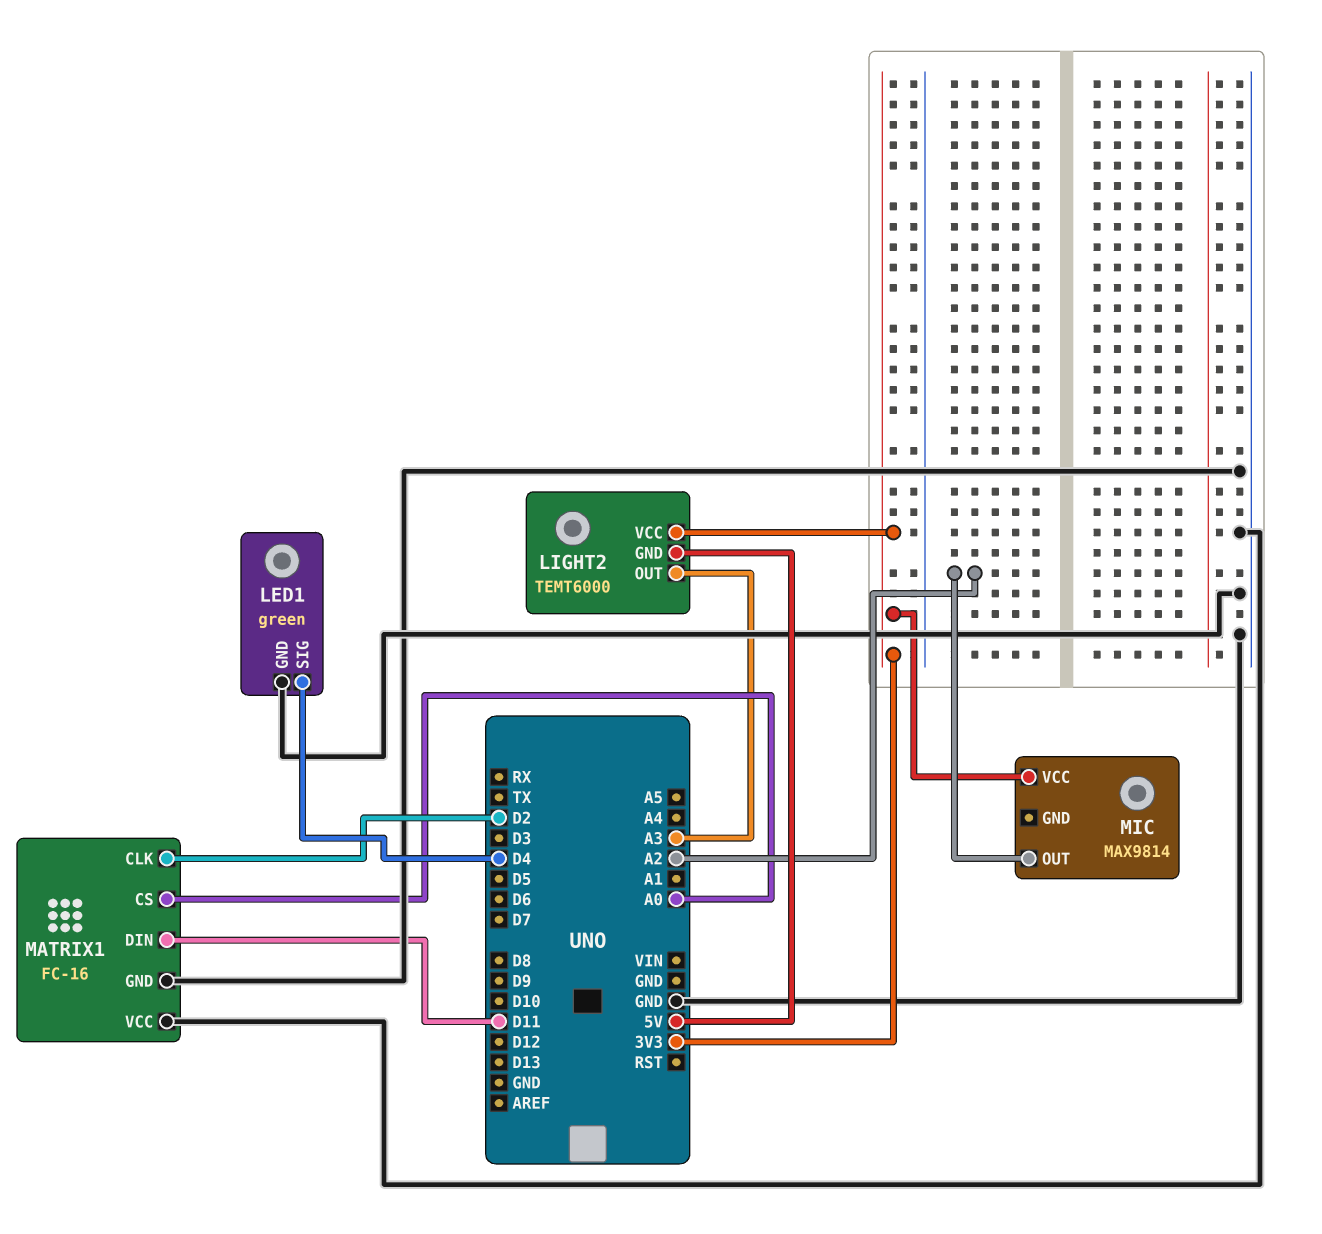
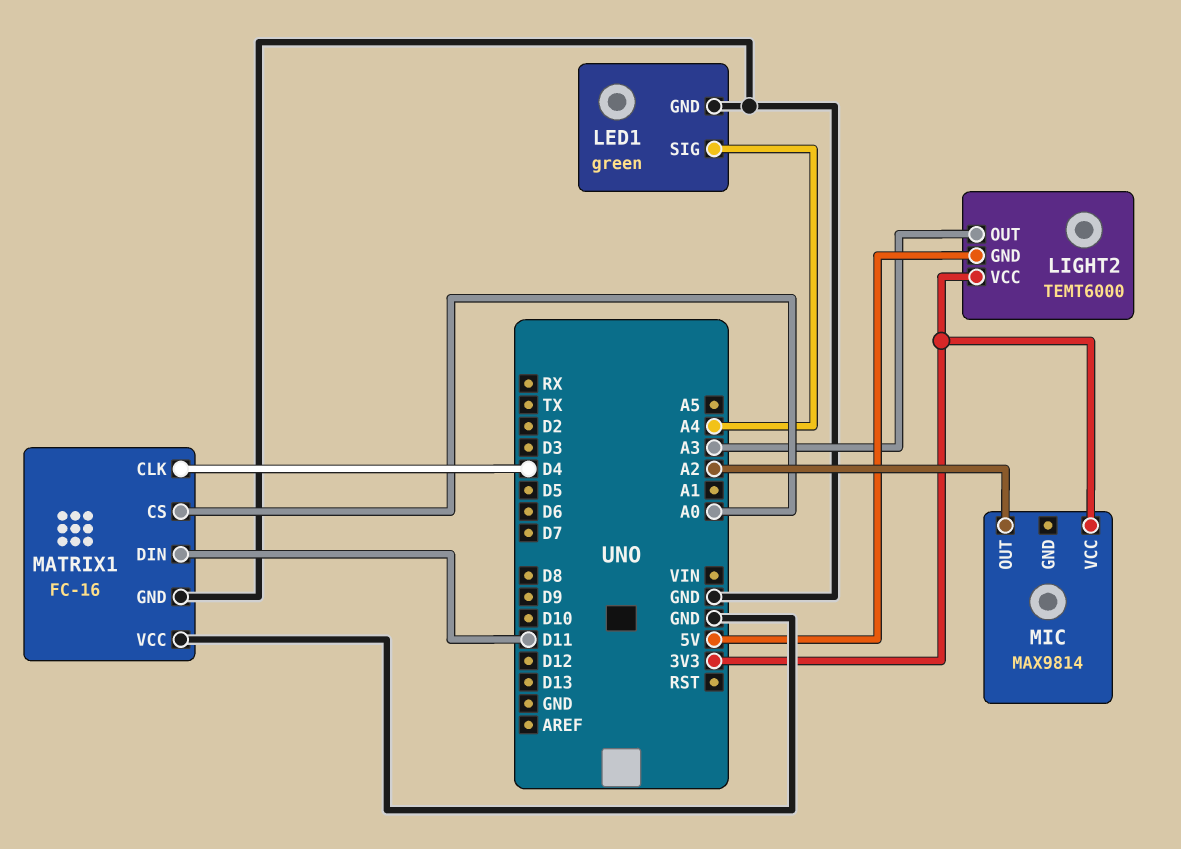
LED1 pin SIG: D4 -> A4
MATRIX1 pin CLK: D2 -> D4

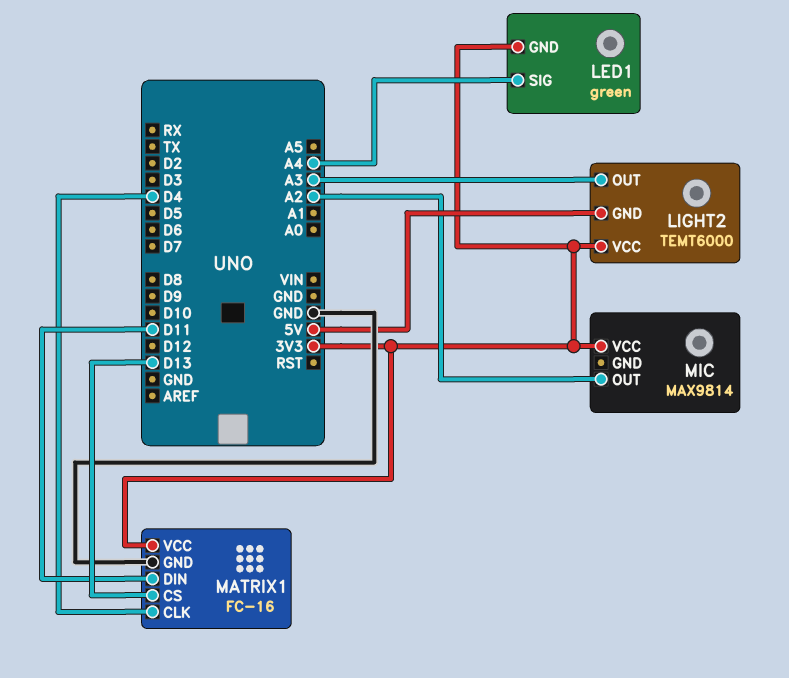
LED1 pin GND: GND -> 3V3
MATRIX1 pin CS: A0 -> D13
MATRIX1 pin VCC: GND -> 3V3

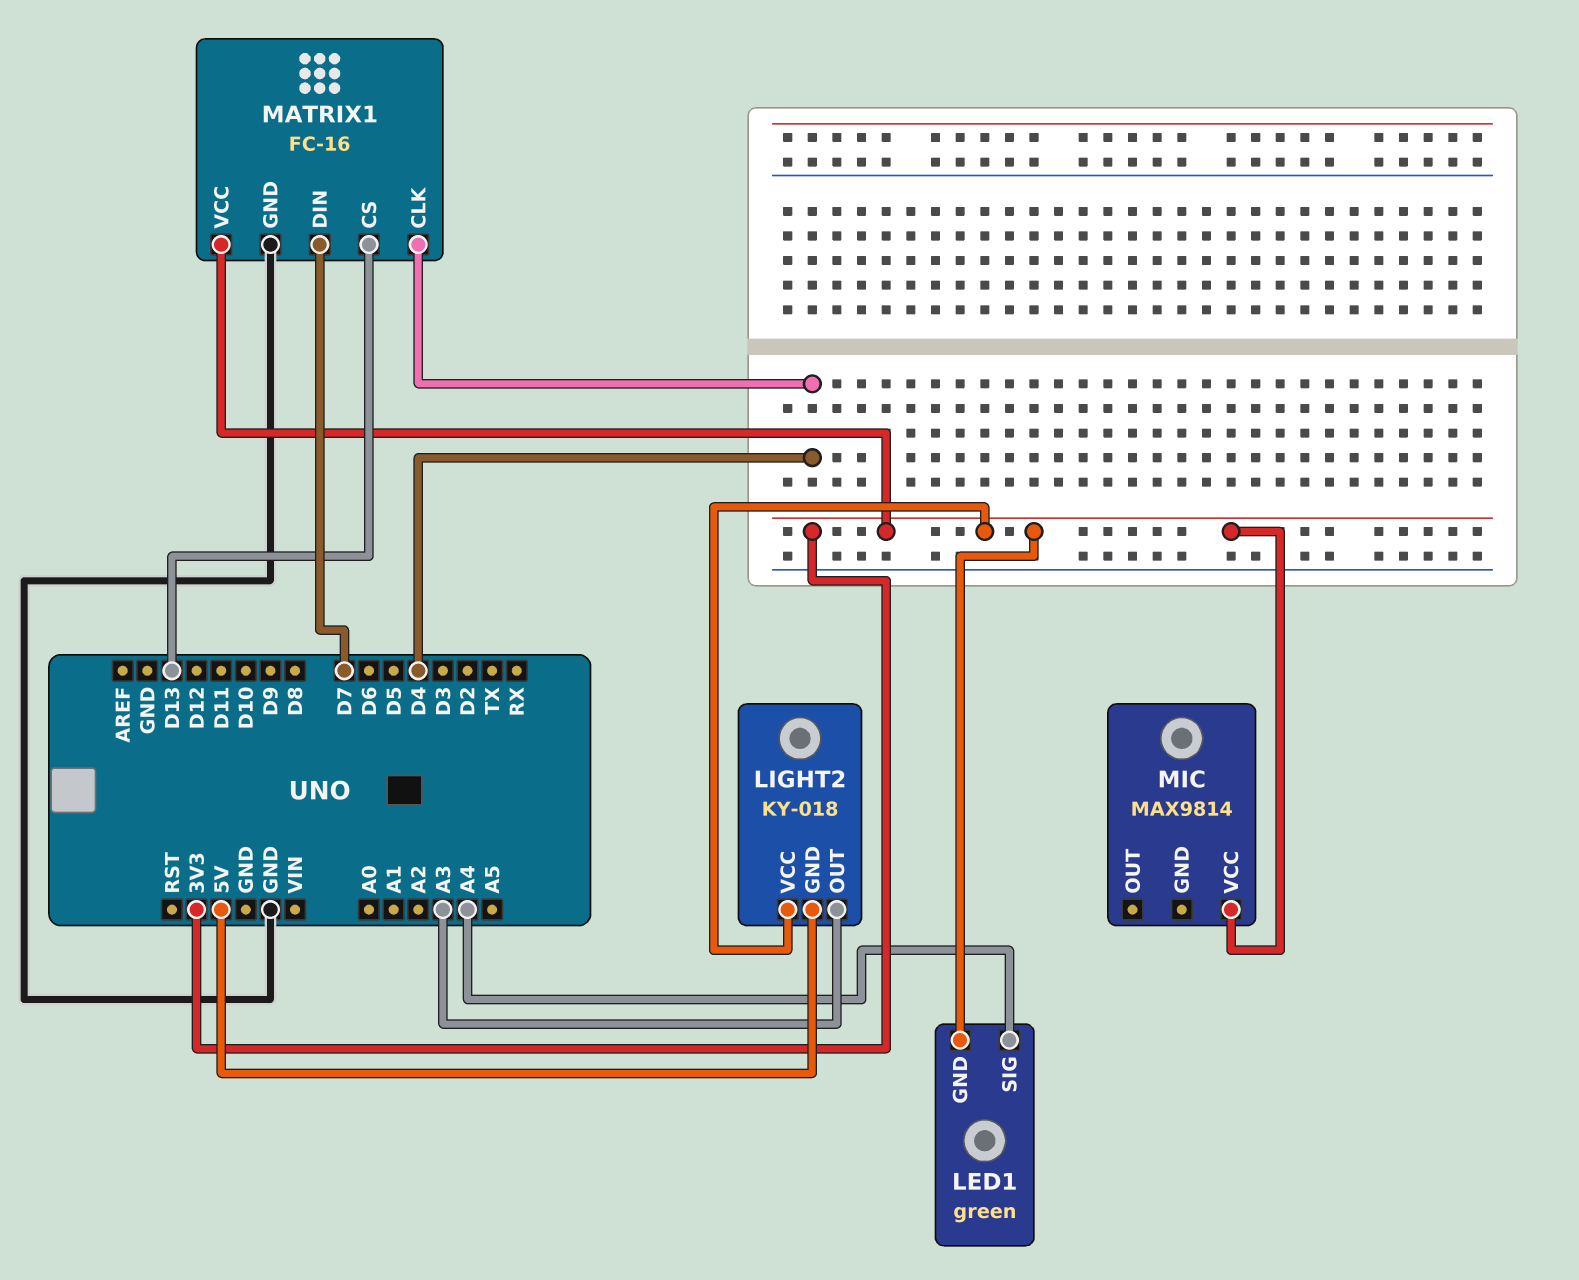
LIGHT2: TEMT6000 -> KY-018
MATRIX1 pin DIN: D11 -> D7
MIC pin OUT: A2 -> none

